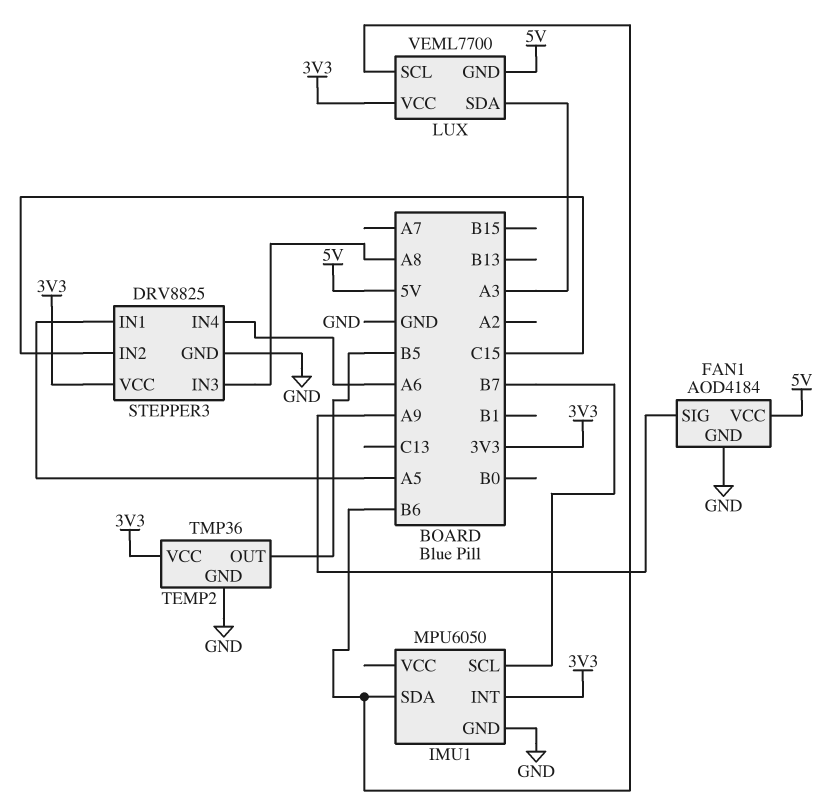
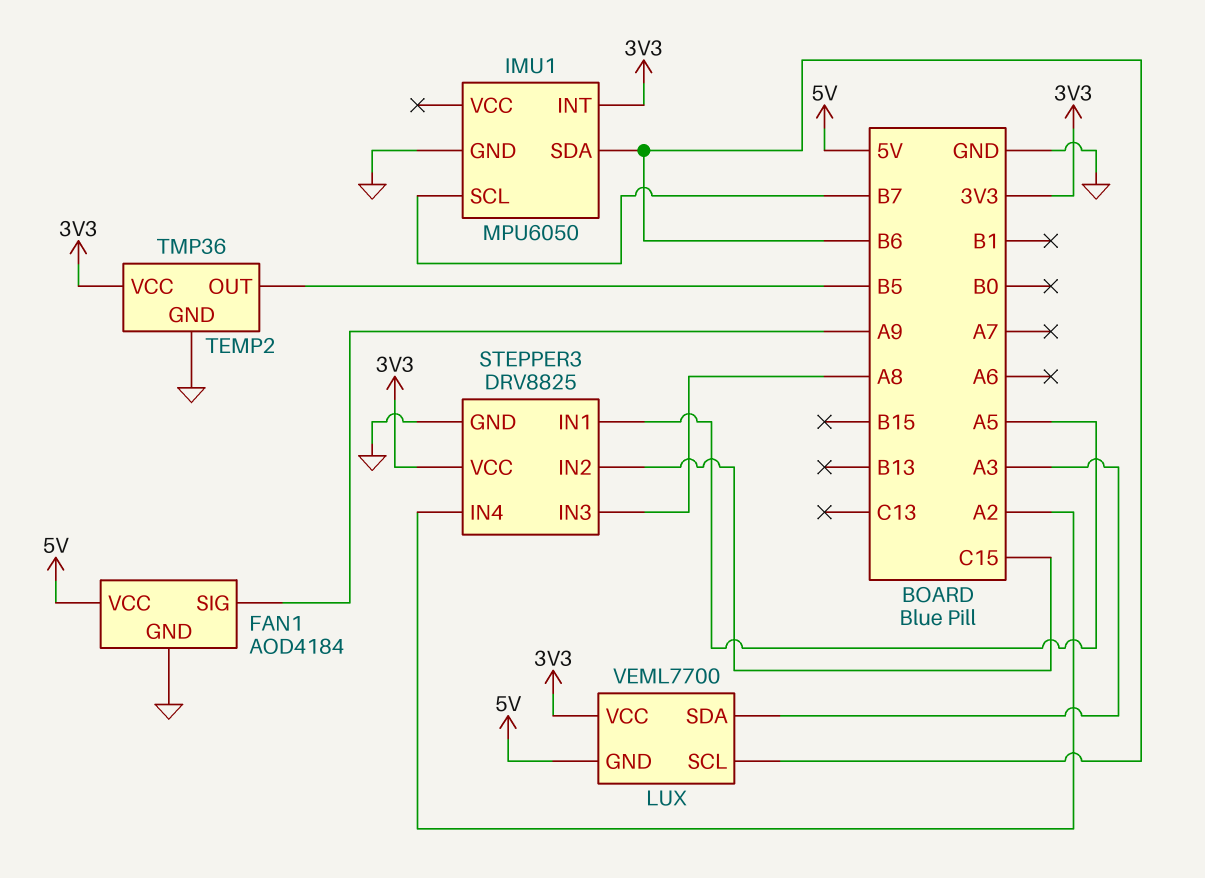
STEPPER3 pin IN4: A6 -> A2

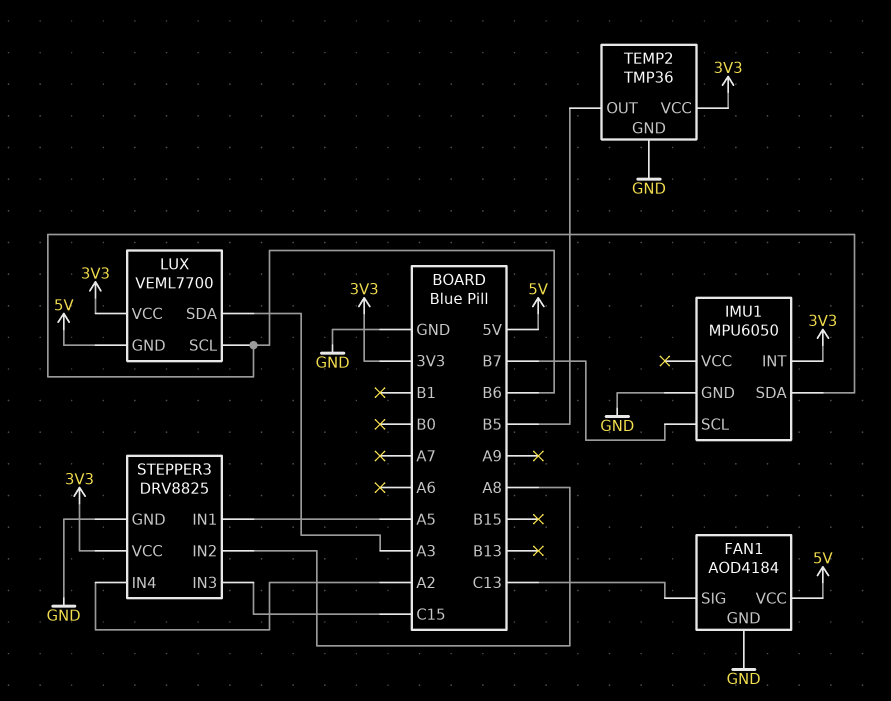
FAN1 pin SIG: A9 -> C13
STEPPER3 pin IN2: C15 -> A8
STEPPER3 pin IN3: A8 -> C15

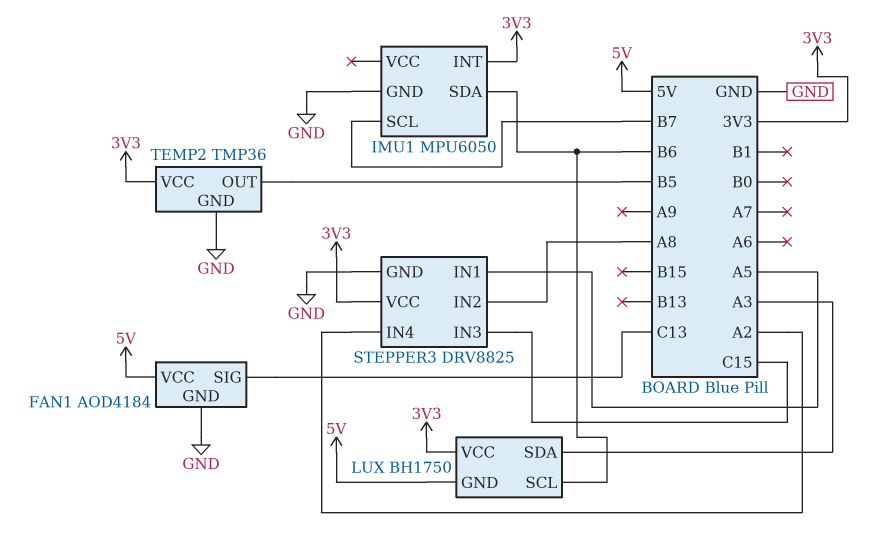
LUX: VEML7700 -> BH1750

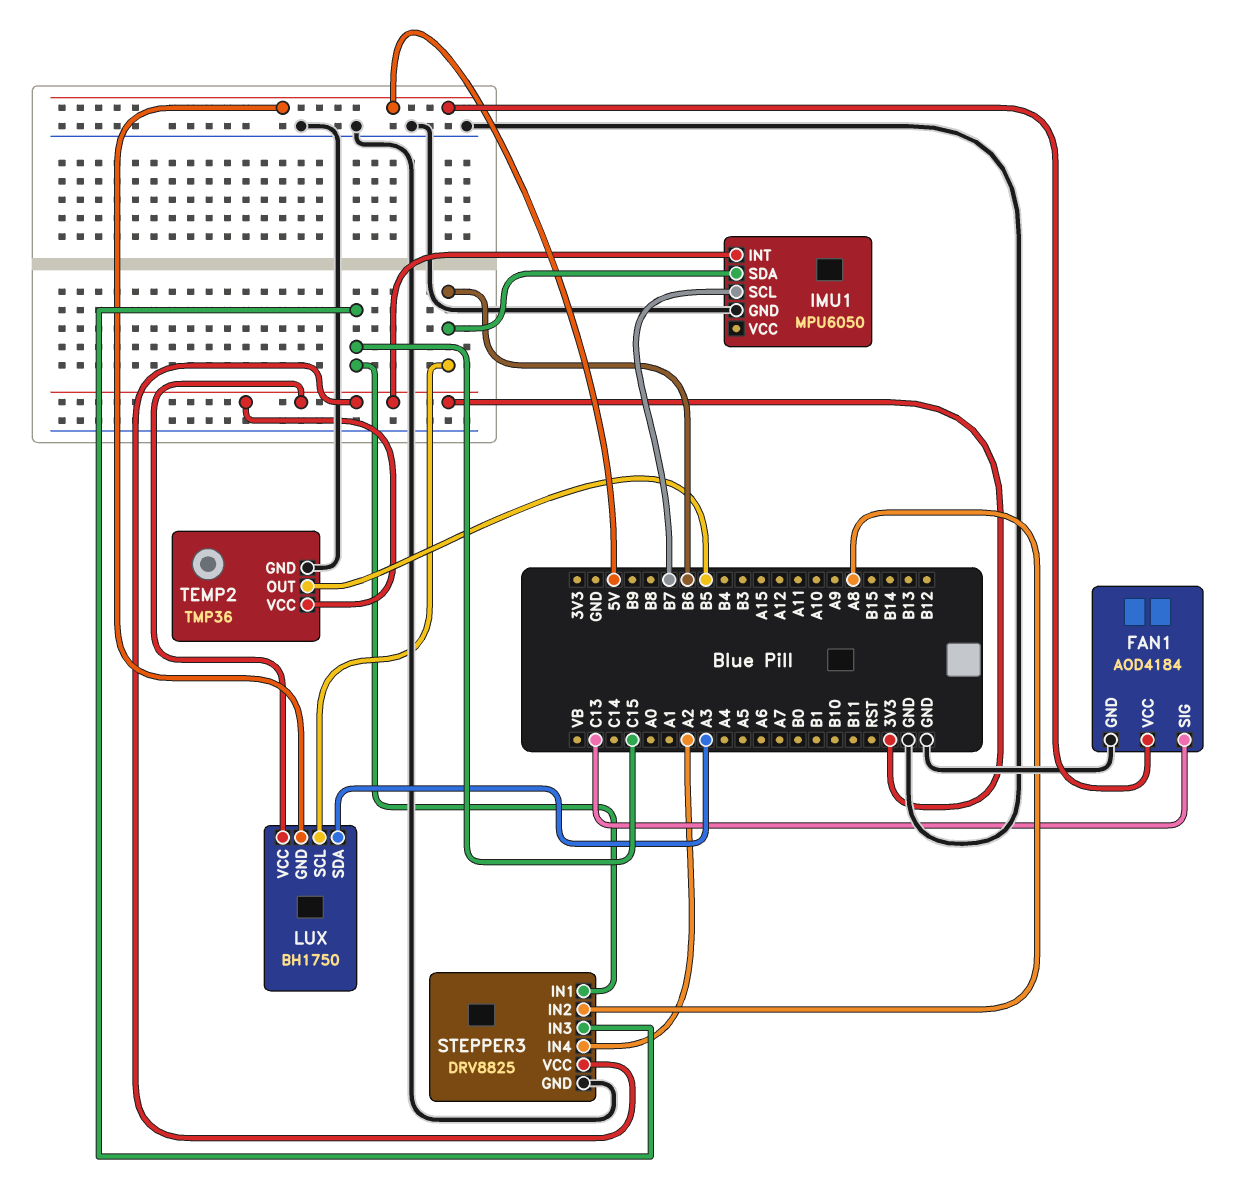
STEPPER3 pin IN1: A5 -> C15

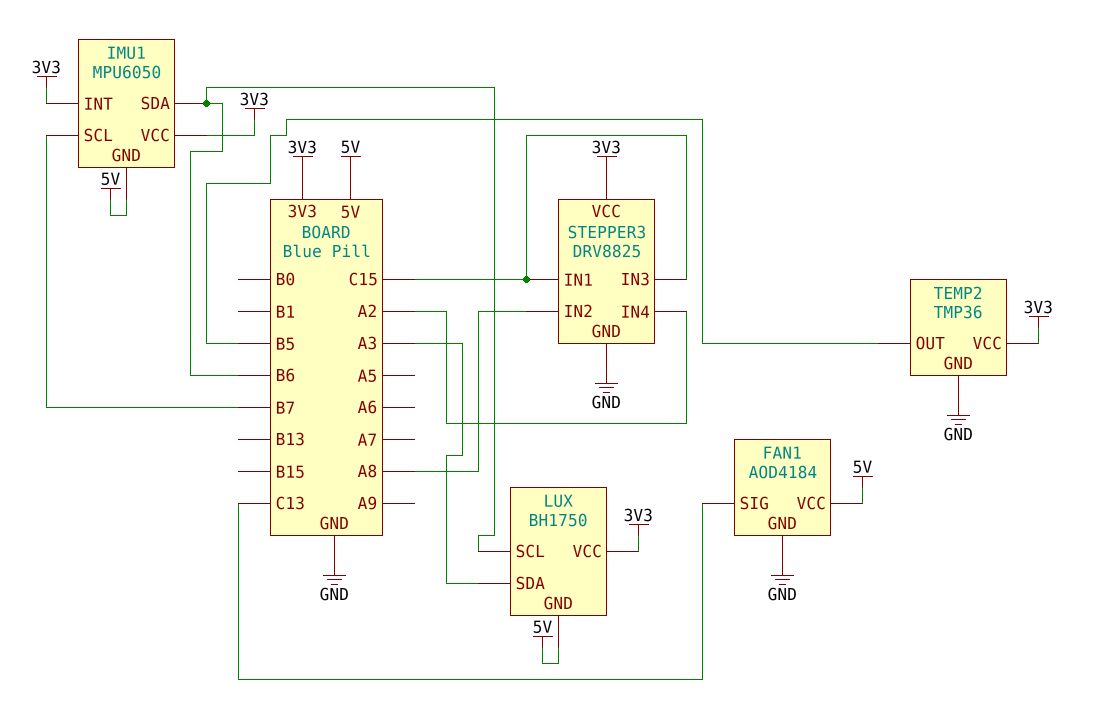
IMU1 pin GND: GND -> 5V
IMU1 pin VCC: none -> 3V3

